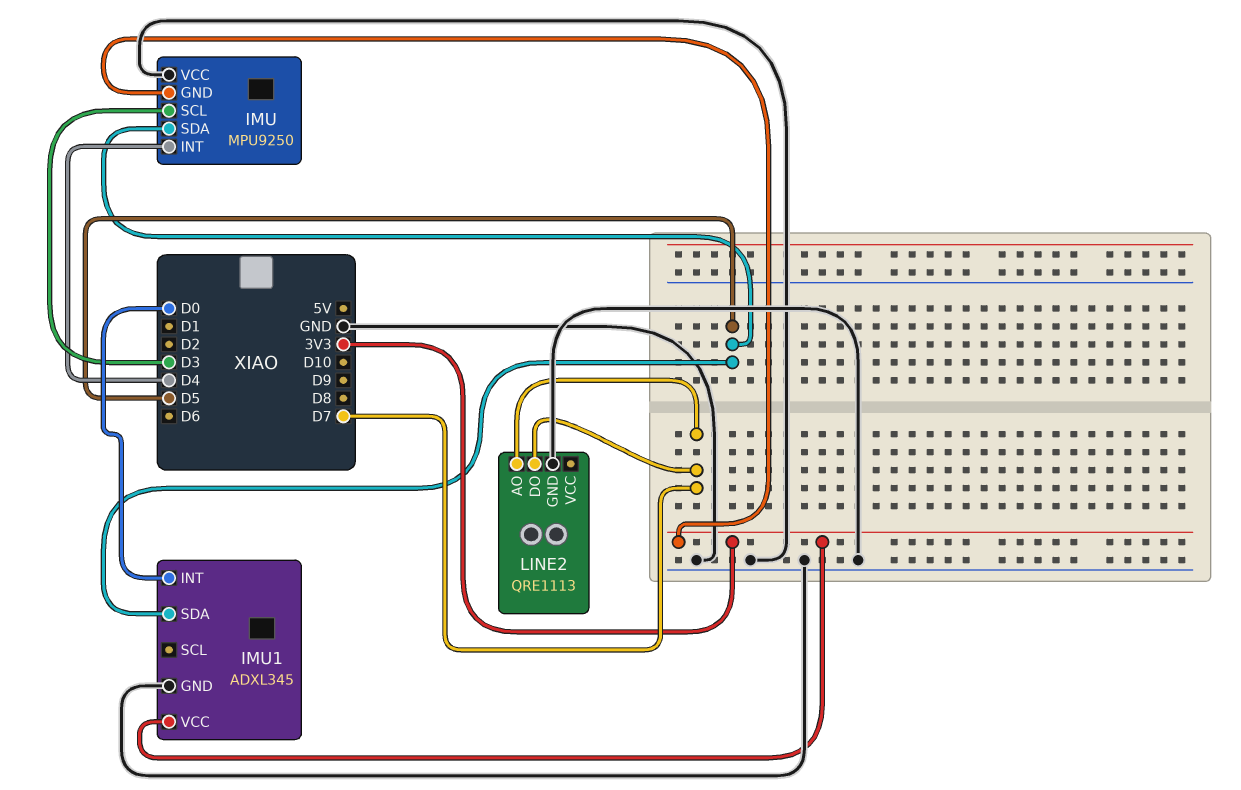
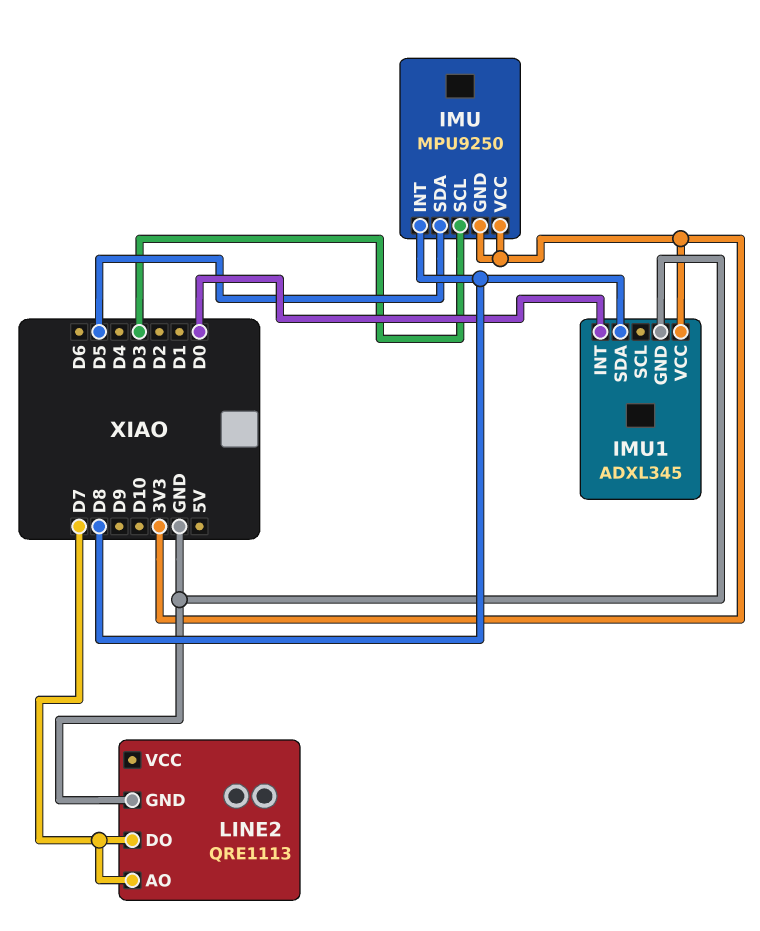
IMU pin INT: D4 -> D8
IMU pin VCC: GND -> 3V3
IMU1 pin SDA: D5 -> D8

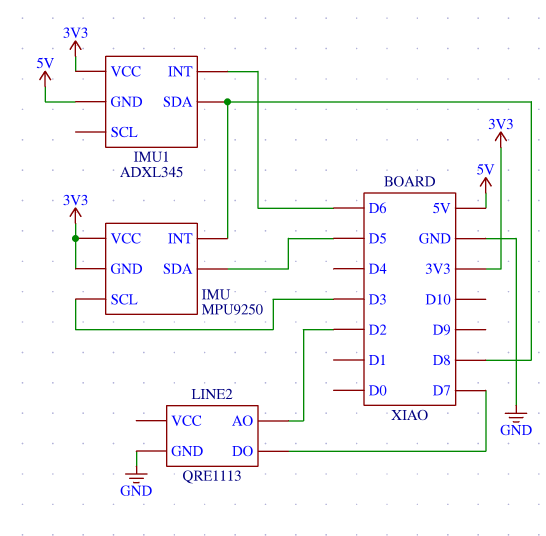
IMU1 pin GND: GND -> 5V
IMU1 pin INT: D0 -> D6
LINE2 pin AO: D7 -> D2

